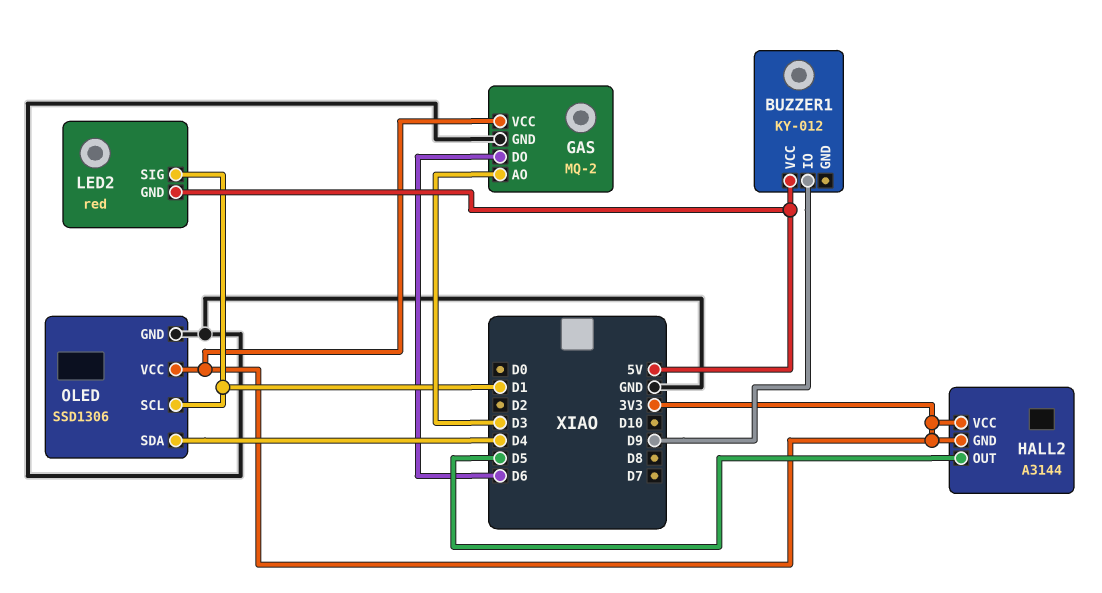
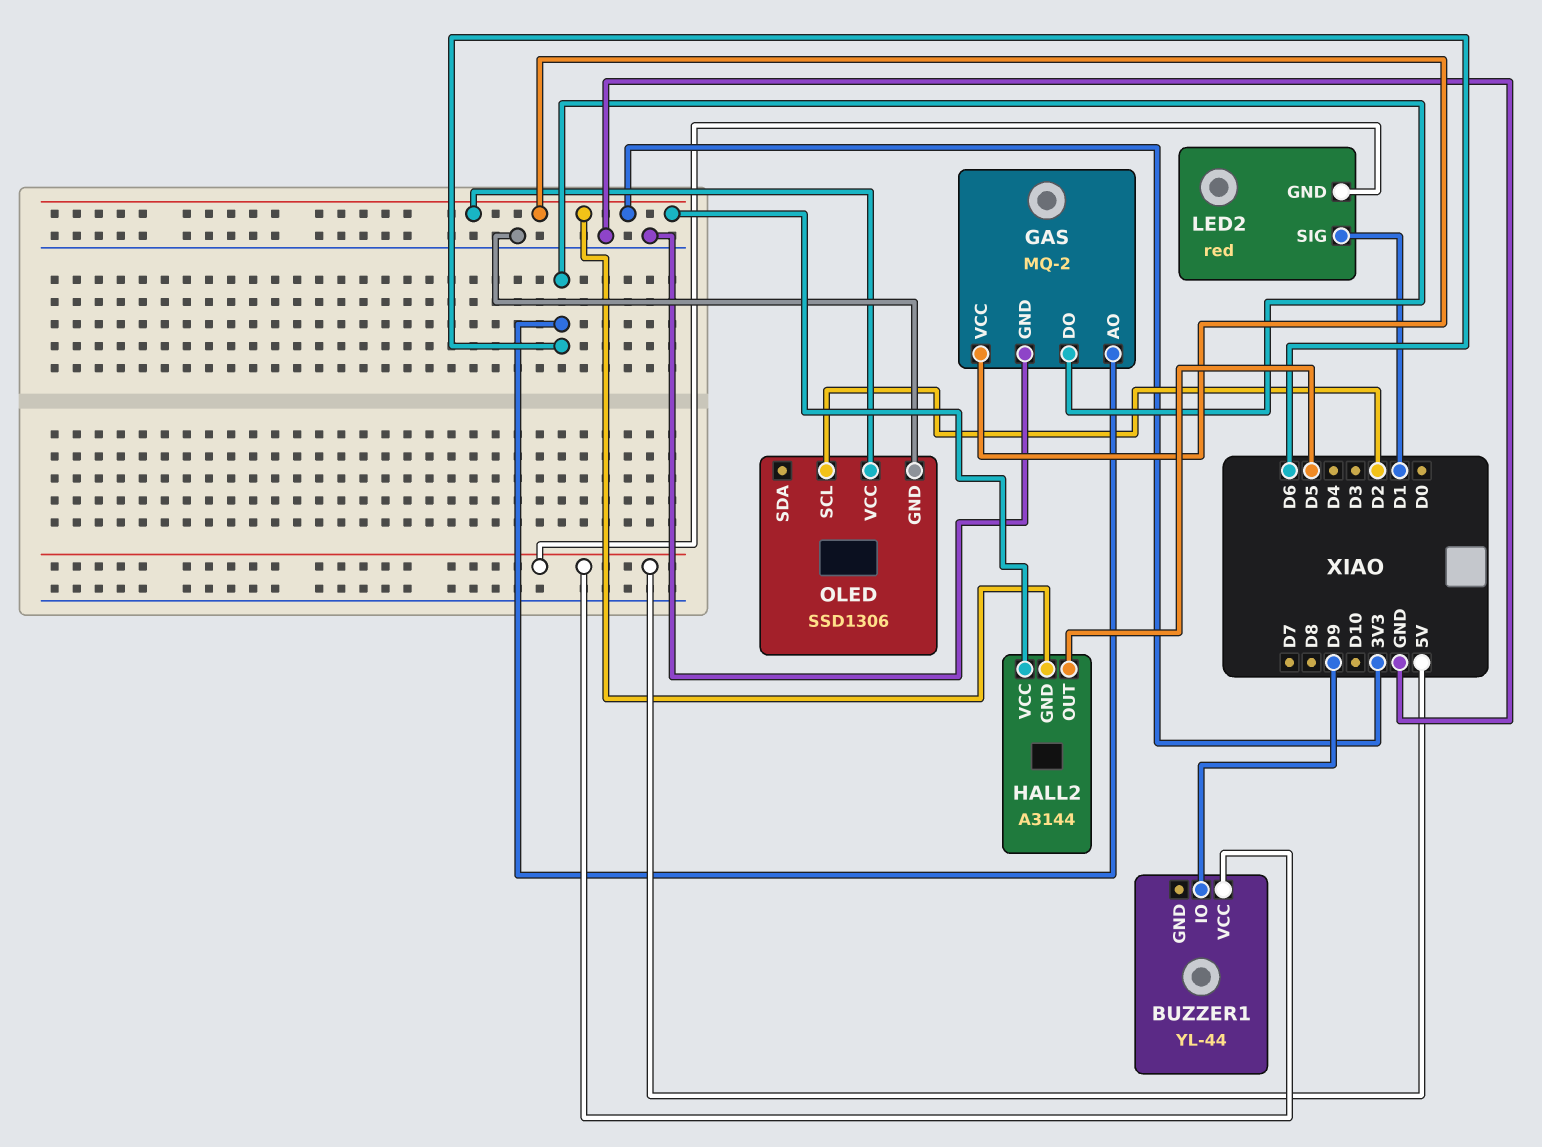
BUZZER1: KY-012 -> YL-44
GAS pin AO: D3 -> D6
OLED pin SCL: D1 -> D2
OLED pin SDA: D4 -> none

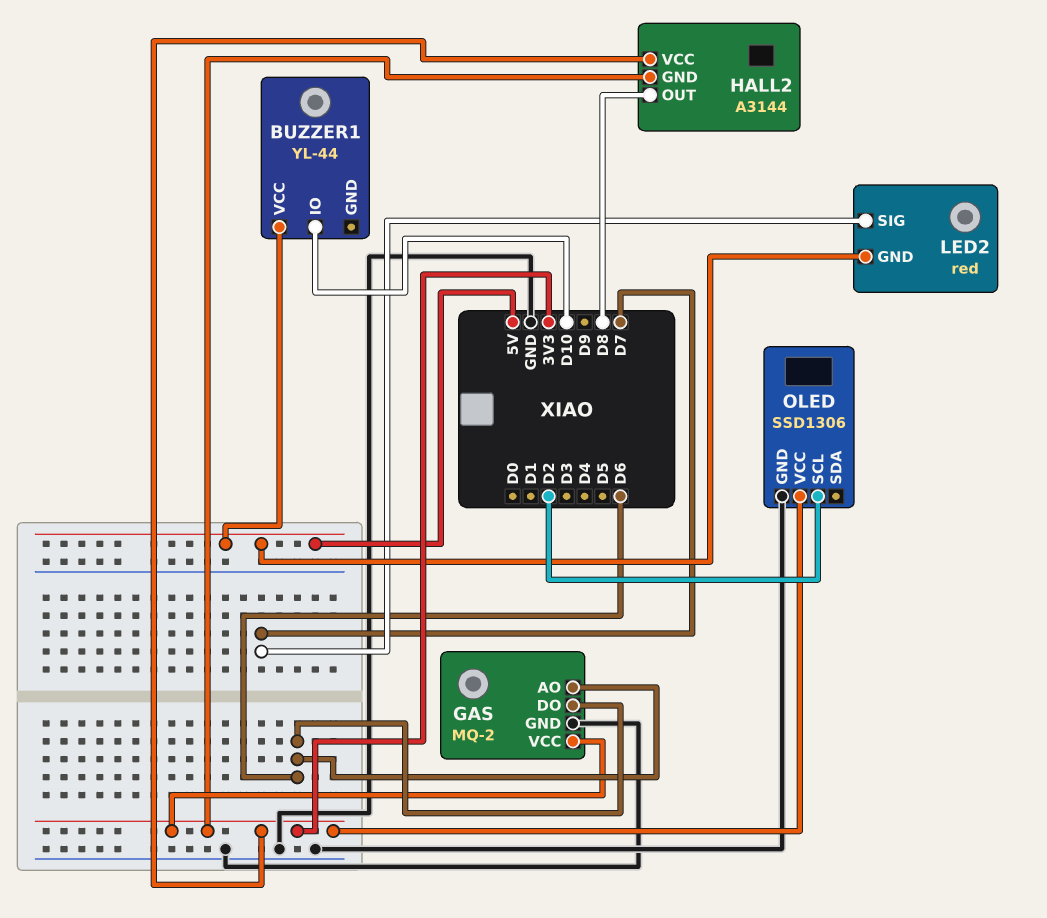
BUZZER1 pin IO: D9 -> D10
HALL2 pin OUT: D5 -> D8
LED2 pin SIG: D1 -> D7

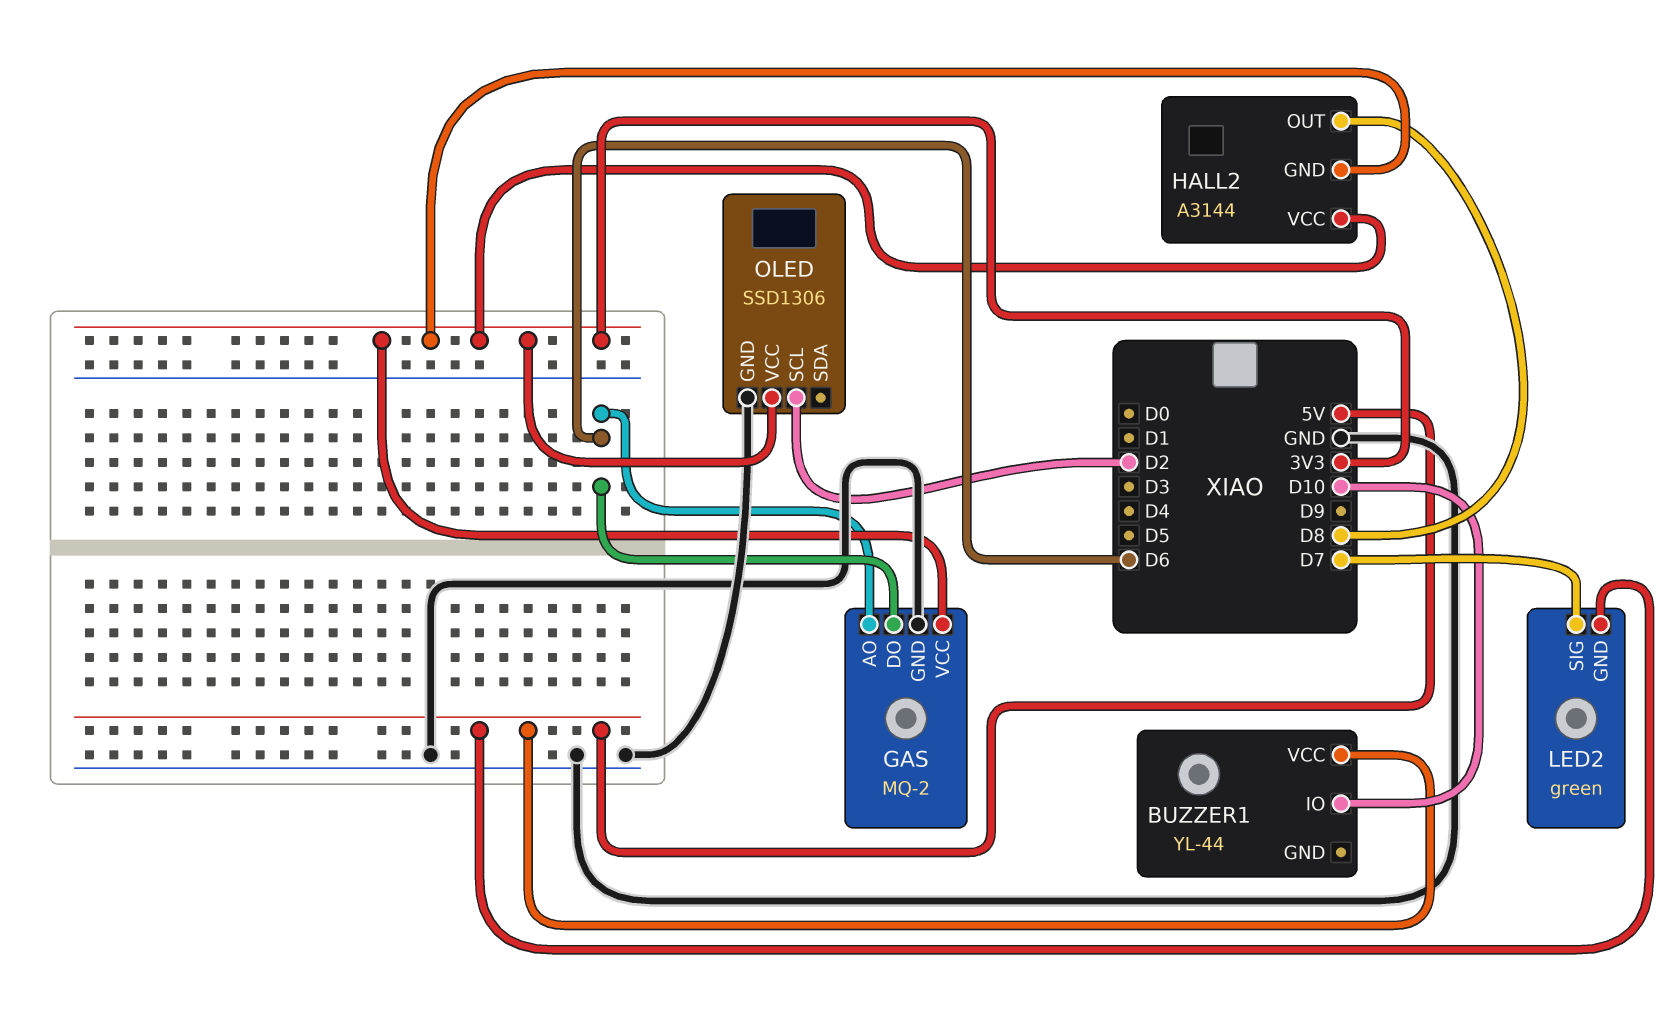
LED2: red -> green

